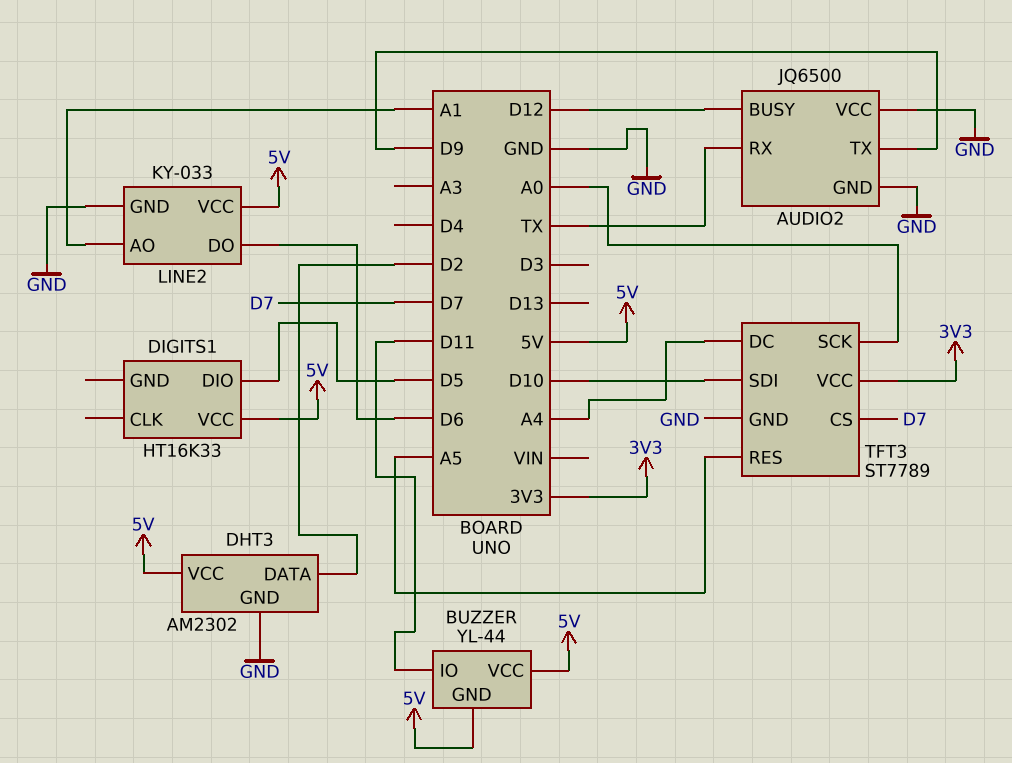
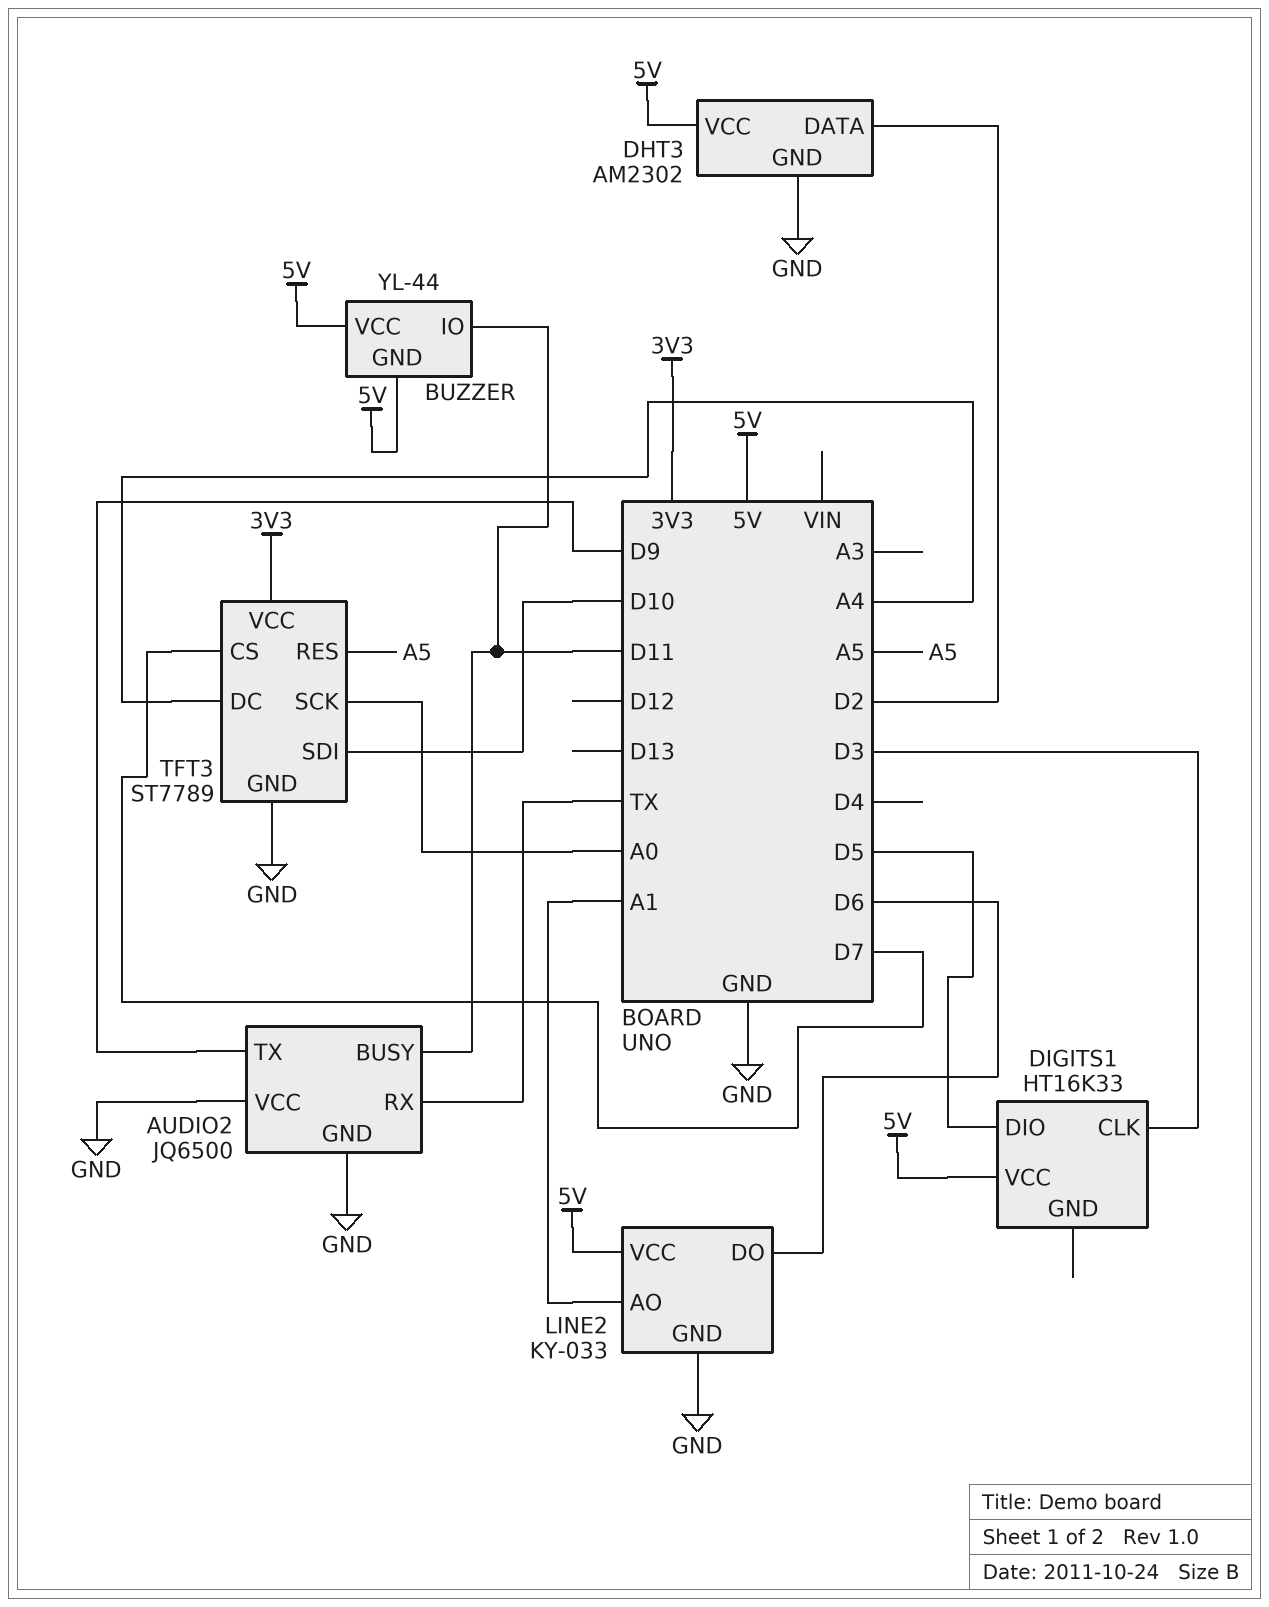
AUDIO2 pin BUSY: D12 -> D11
DIGITS1 pin CLK: none -> D3

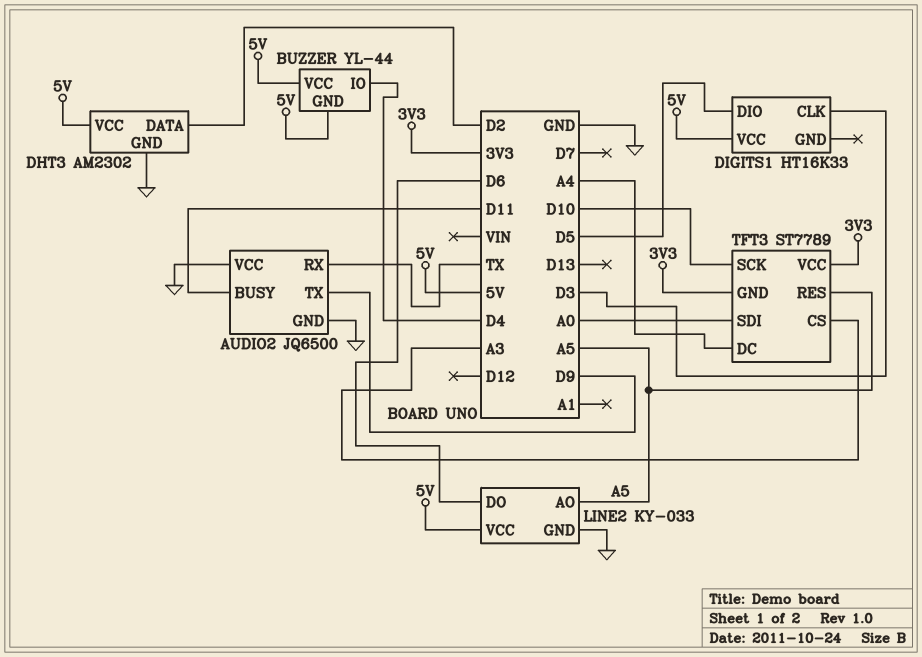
BUZZER pin IO: D11 -> D4
LINE2 pin AO: A1 -> A5
TFT3 pin CS: D7 -> A3
TFT3 pin GND: GND -> 3V3
TFT3 pin SCK: A0 -> D10
TFT3 pin SDI: D10 -> A0

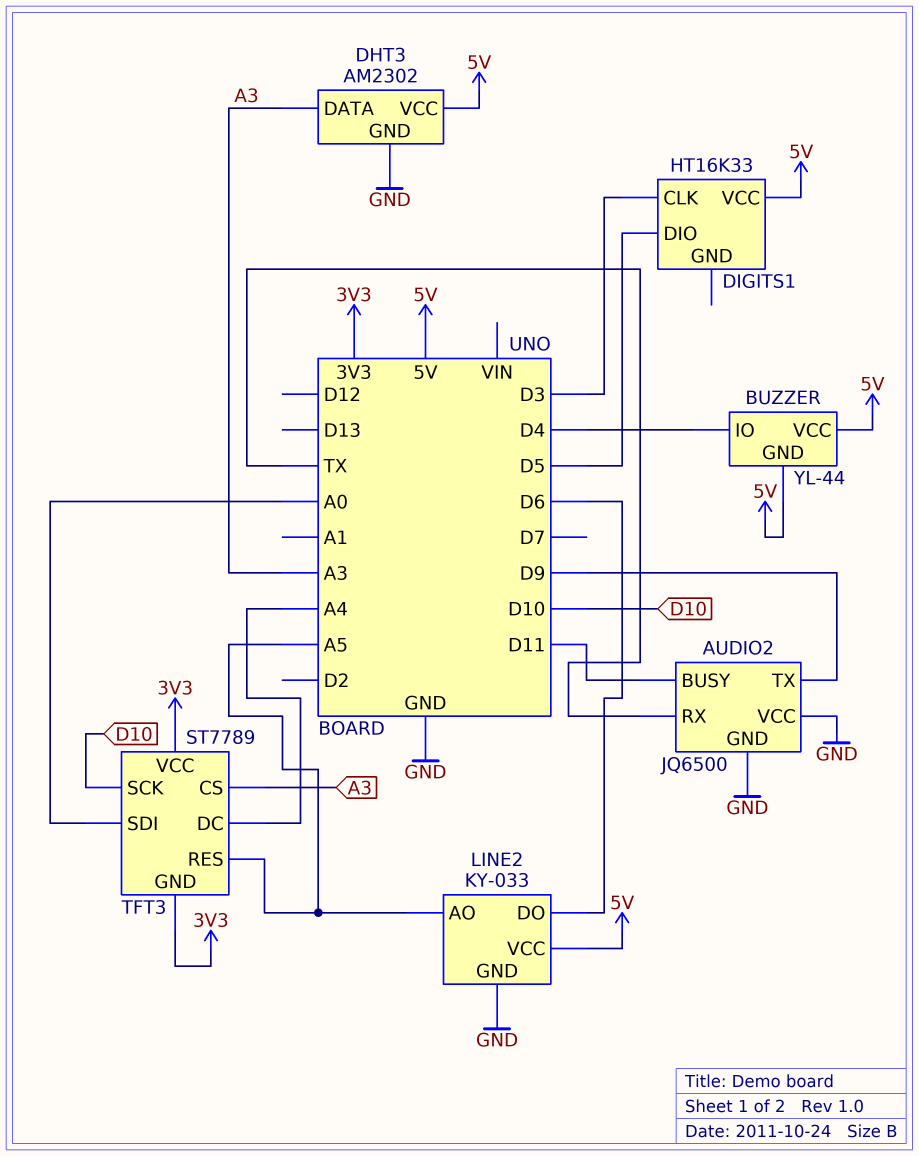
DHT3 pin DATA: D2 -> A3

